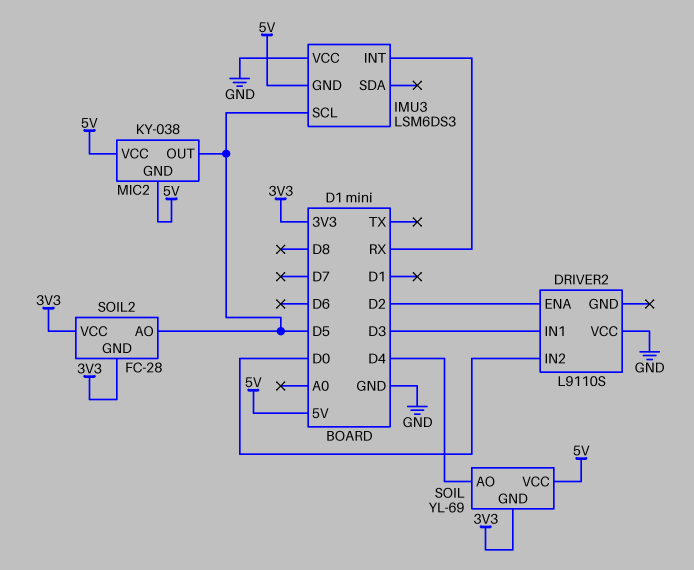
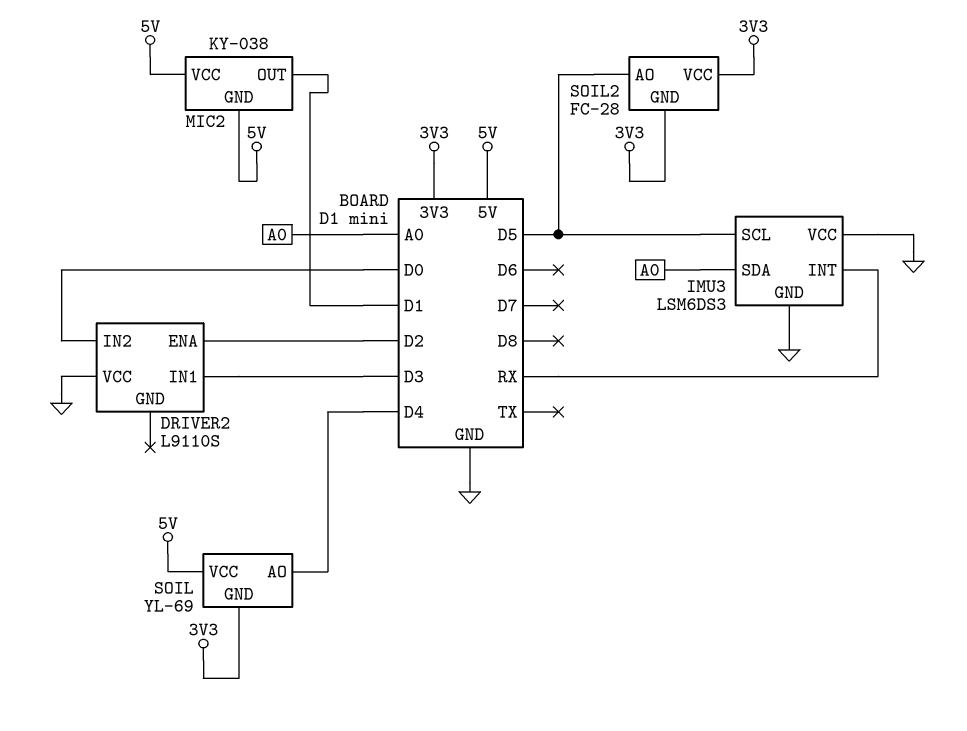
IMU3 pin GND: 5V -> GND
IMU3 pin SDA: none -> A0
MIC2 pin OUT: D5 -> D1

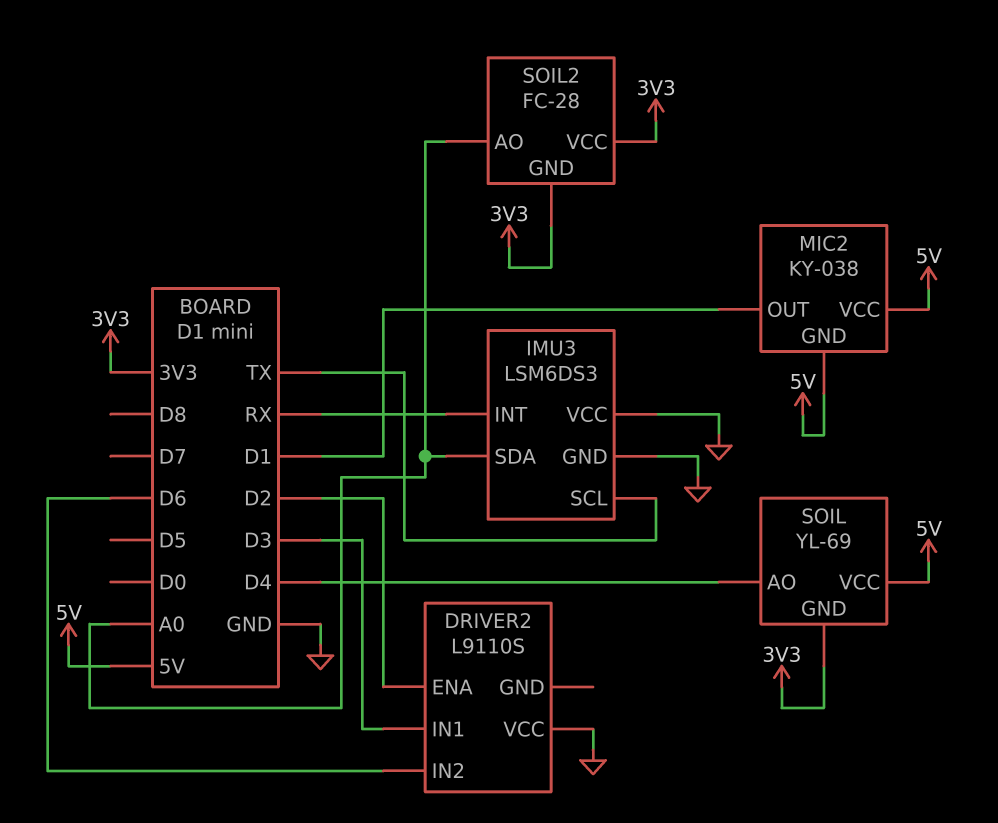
DRIVER2 pin IN2: D0 -> D6
IMU3 pin SCL: D5 -> TX
SOIL2 pin AO: D5 -> A0

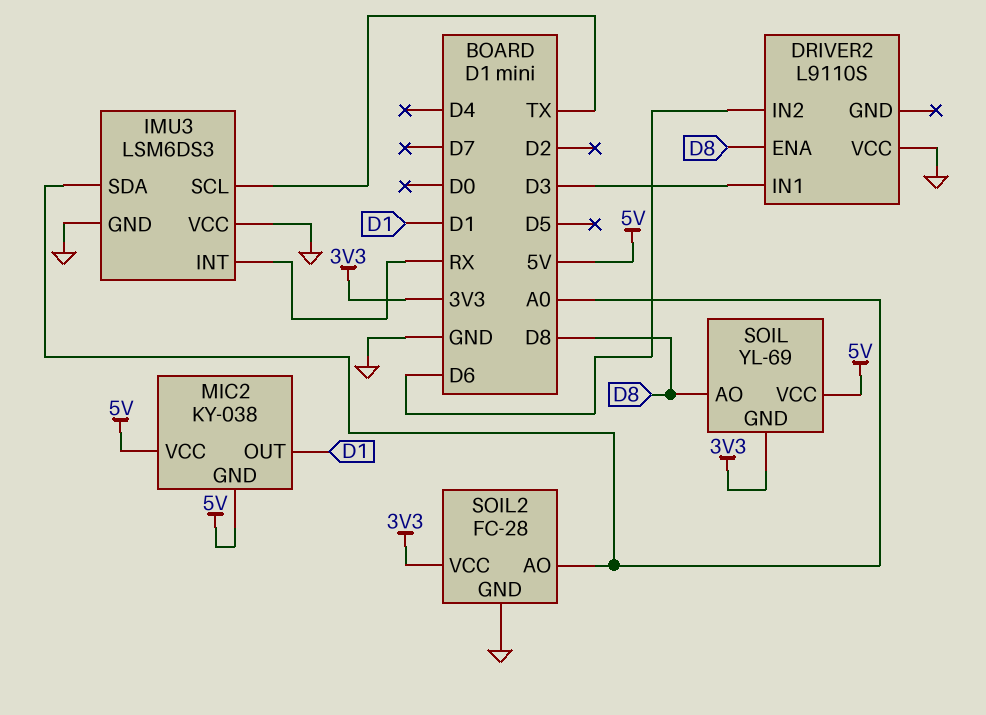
DRIVER2 pin ENA: D2 -> D8
SOIL pin AO: D4 -> D8
SOIL2 pin GND: 3V3 -> GND

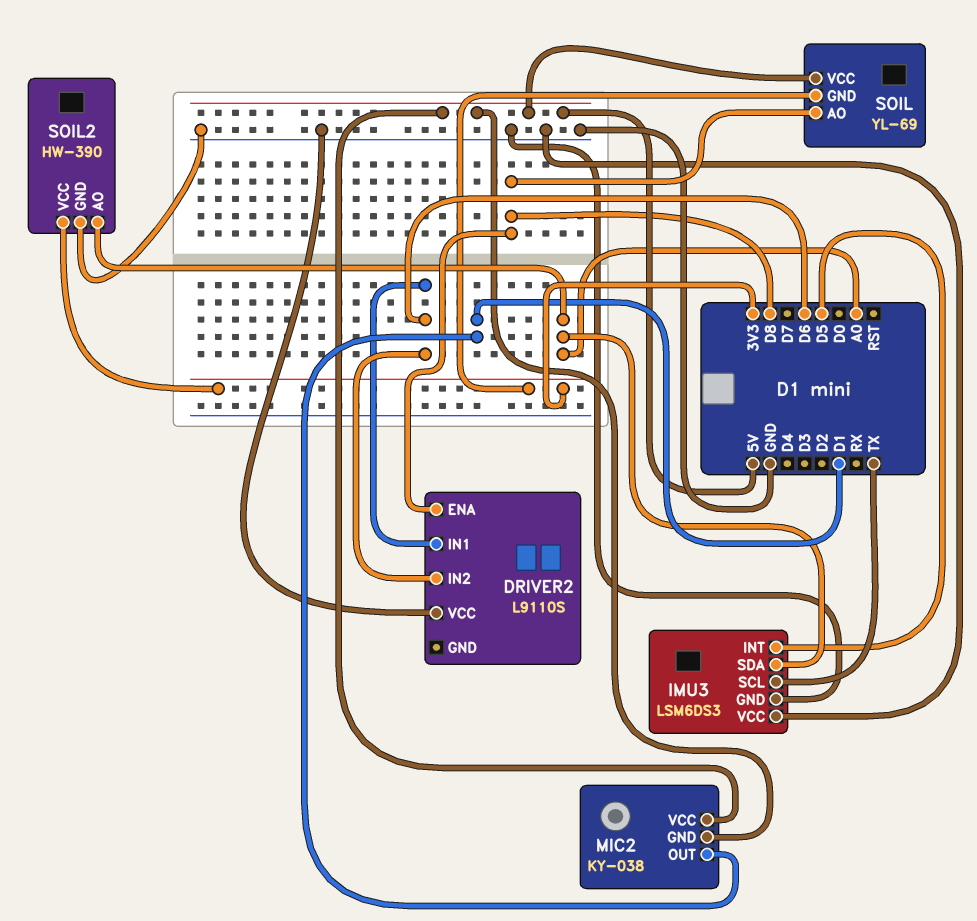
DRIVER2 pin IN1: D3 -> D6
IMU3 pin INT: RX -> D5
SOIL2: FC-28 -> HW-390

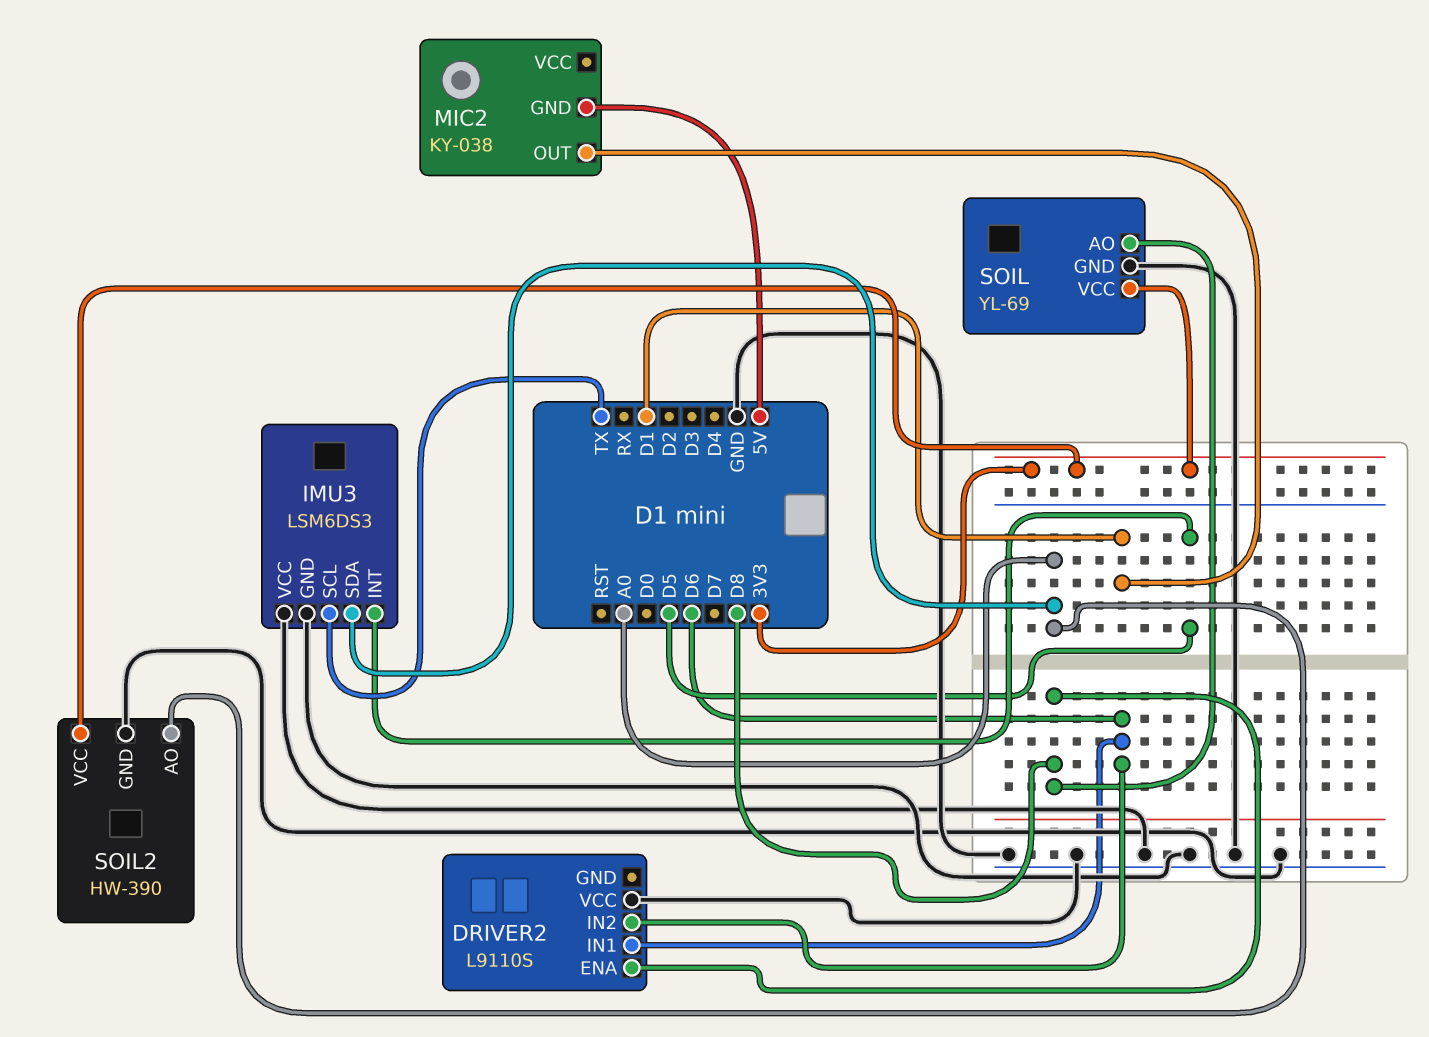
MIC2 pin VCC: 5V -> none
SOIL pin GND: 3V3 -> GND
SOIL pin VCC: 5V -> 3V3

